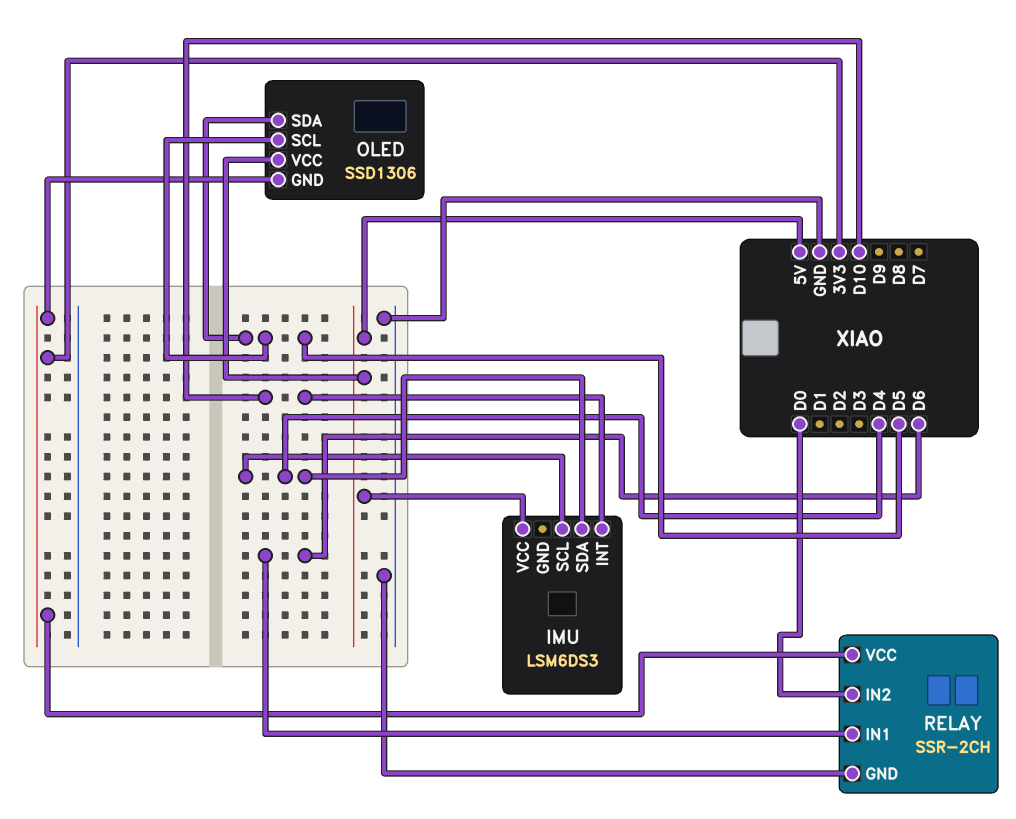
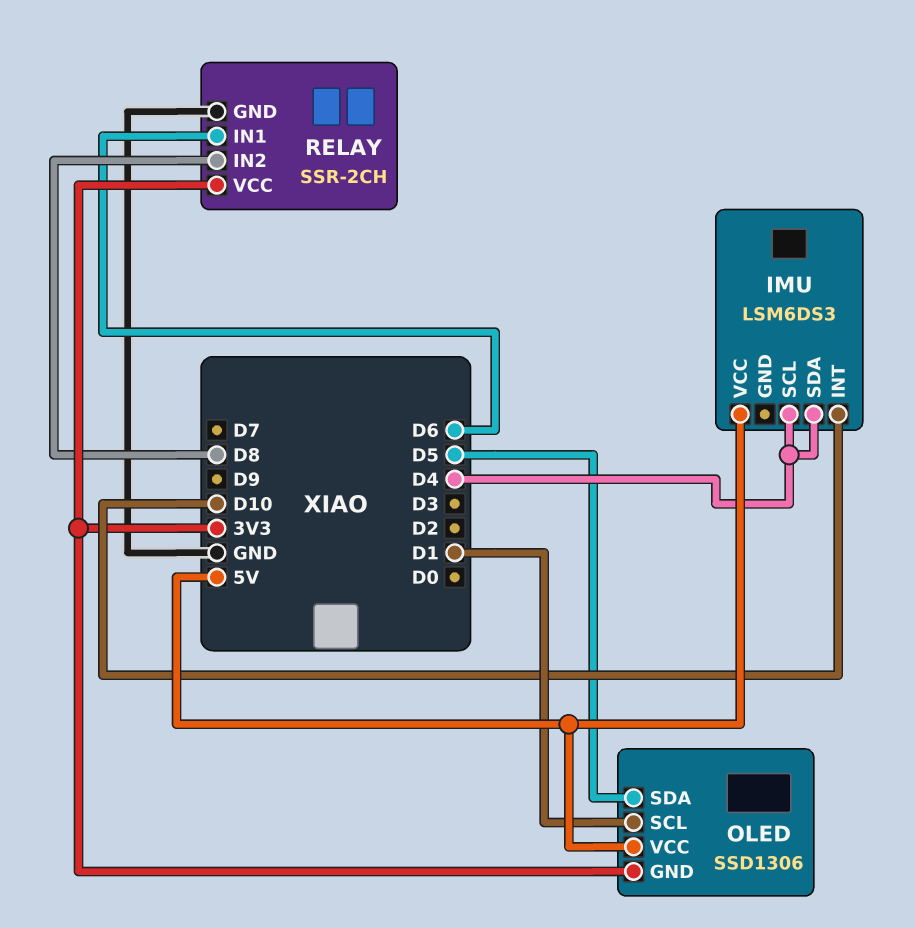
OLED pin SCL: D5 -> D1
RELAY pin IN2: D0 -> D8

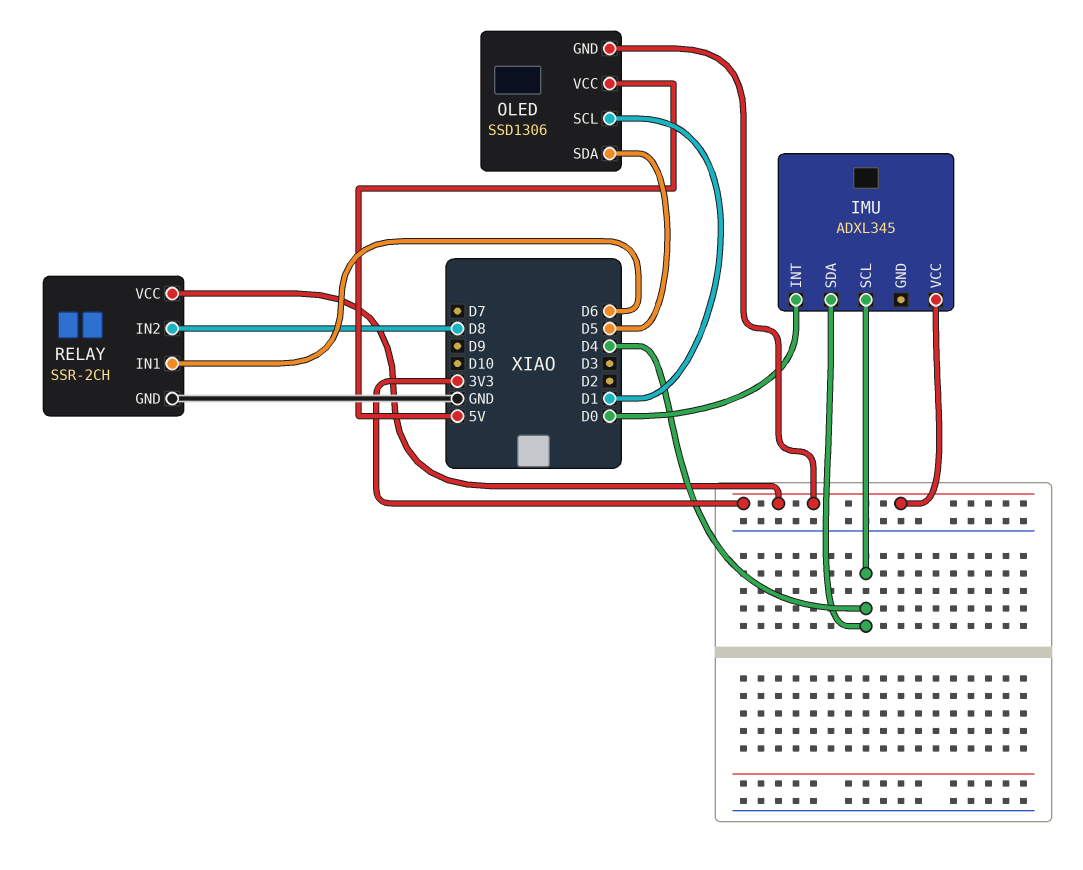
IMU: LSM6DS3 -> ADXL345
IMU pin INT: D10 -> D0
IMU pin VCC: 5V -> 3V3

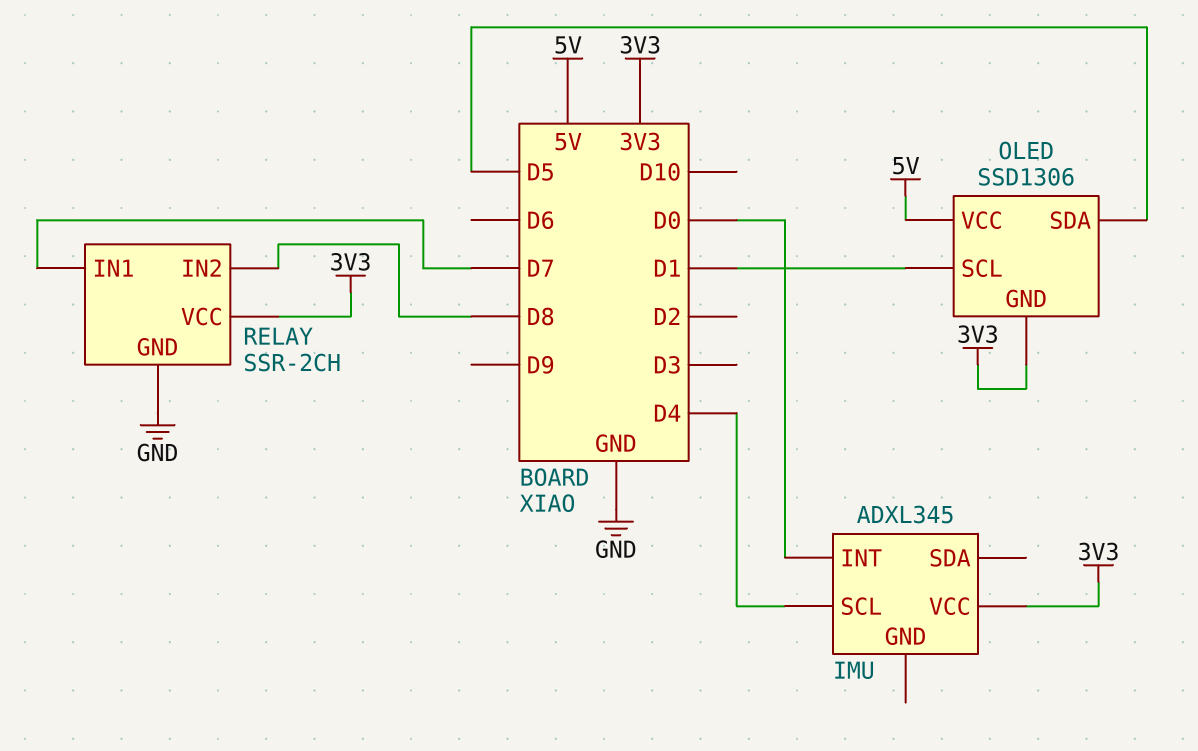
IMU pin SDA: D4 -> none
RELAY pin IN1: D6 -> D7

